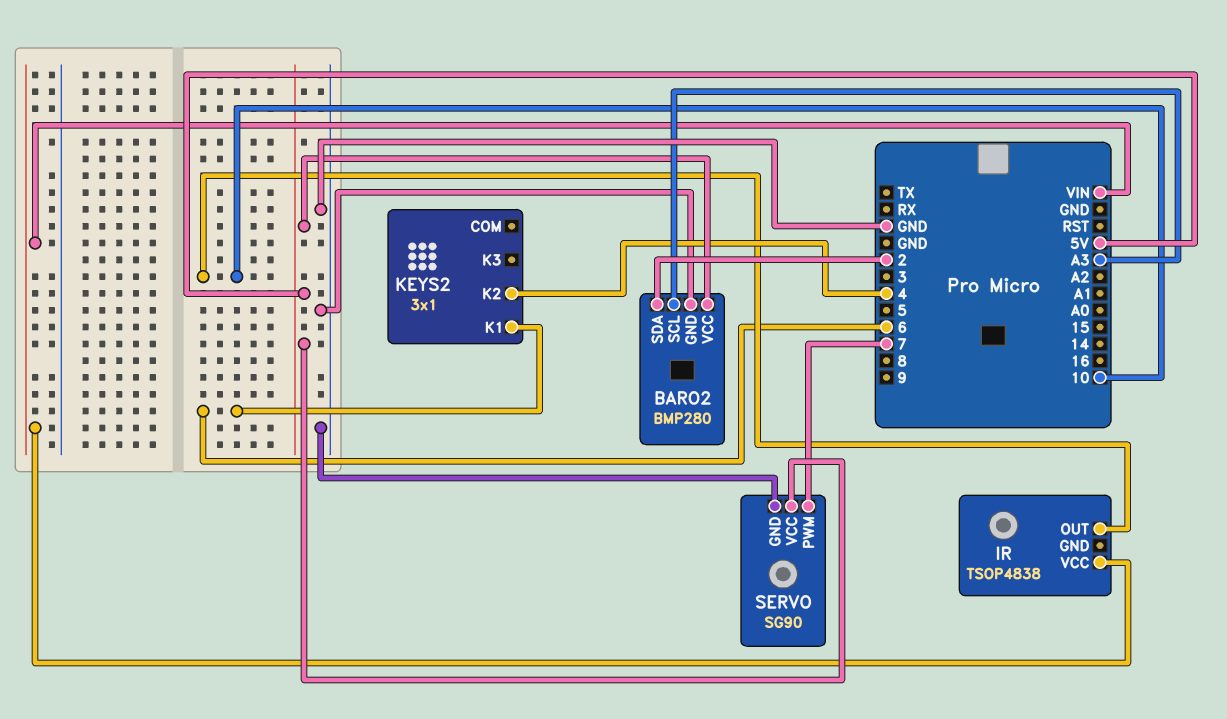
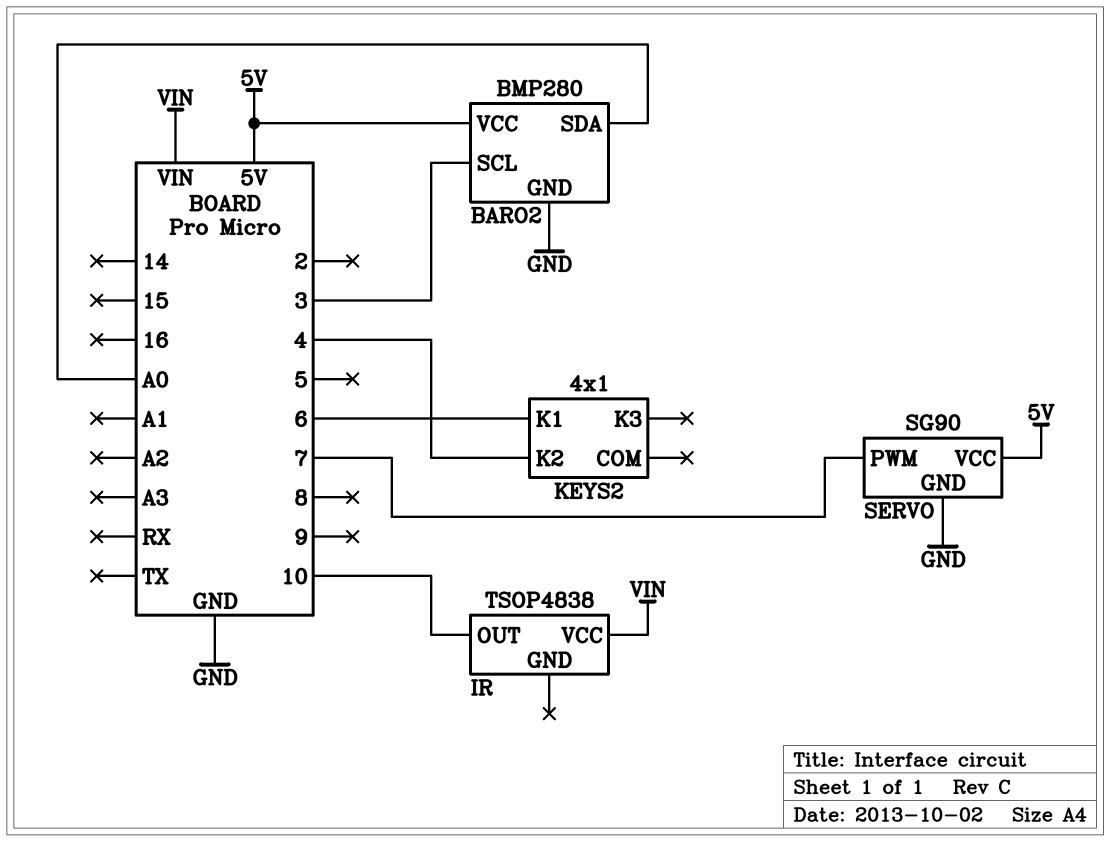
BARO2 pin SCL: A3 -> 3
BARO2 pin SDA: 2 -> A0
KEYS2: 3x1 -> 4x1

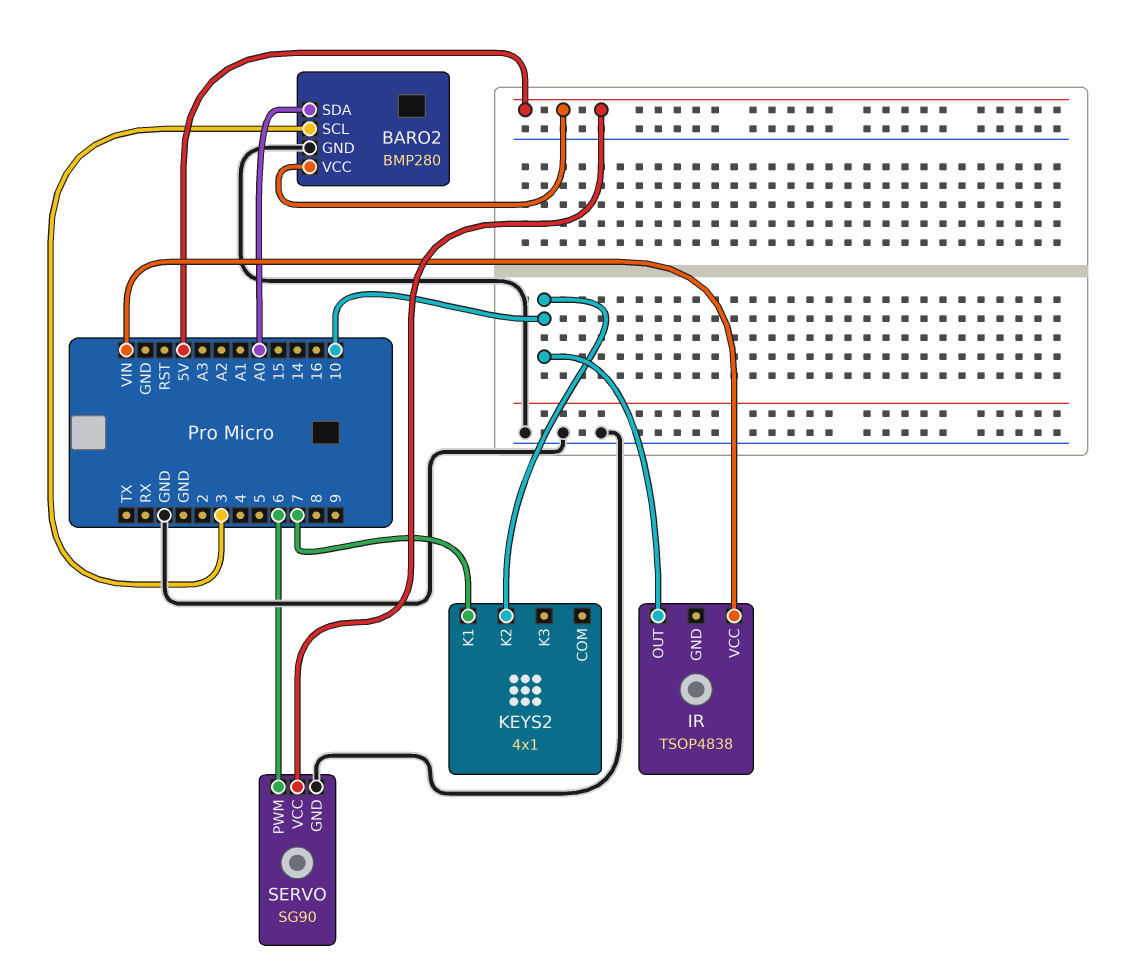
KEYS2 pin K1: 6 -> 7
KEYS2 pin K2: 4 -> 10
SERVO pin PWM: 7 -> 6

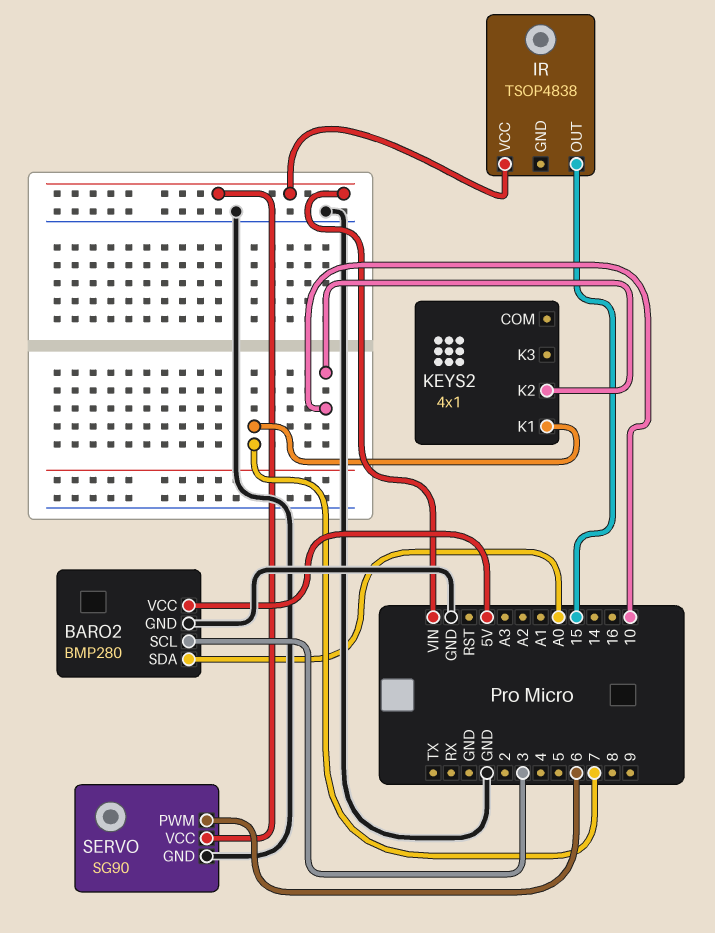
IR pin OUT: 10 -> 15
SERVO pin VCC: 5V -> VIN

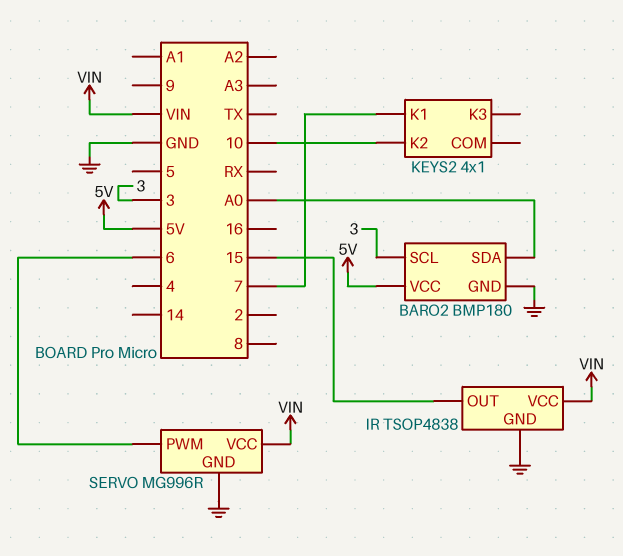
BARO2: BMP280 -> BMP180
IR pin GND: none -> GND
SERVO: SG90 -> MG996R

